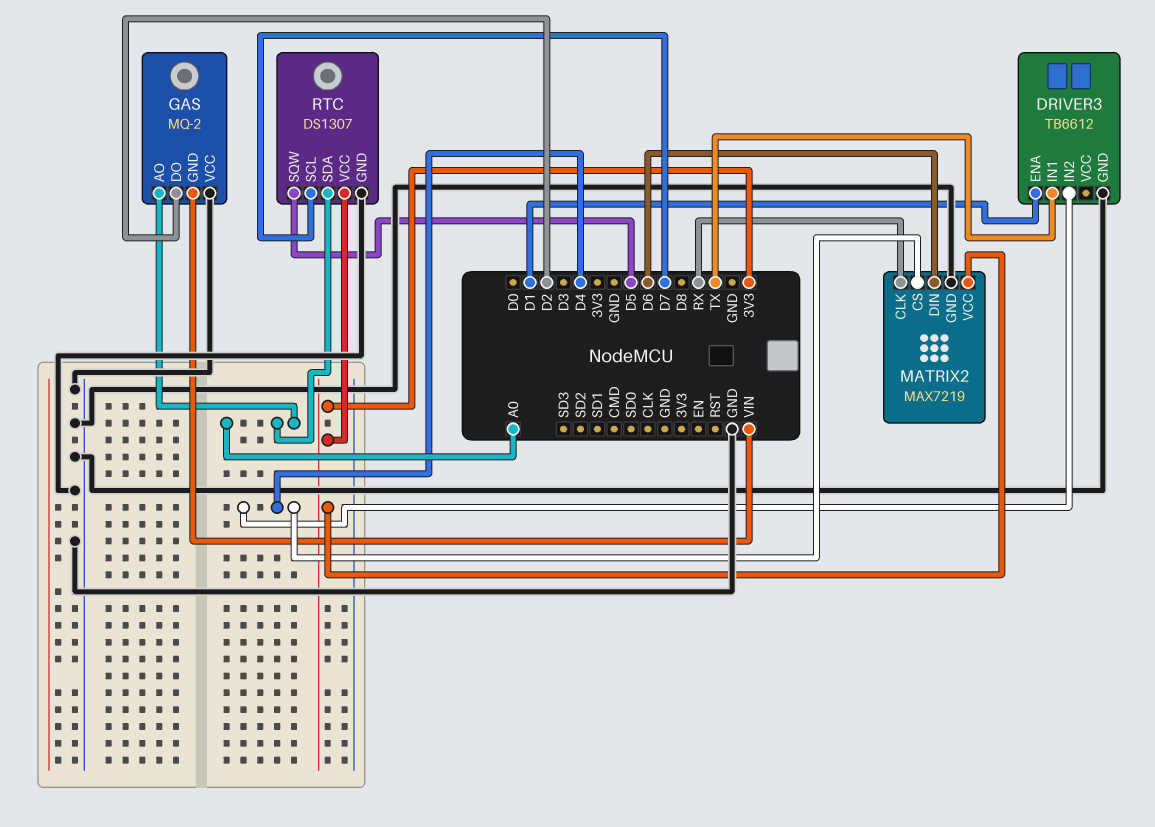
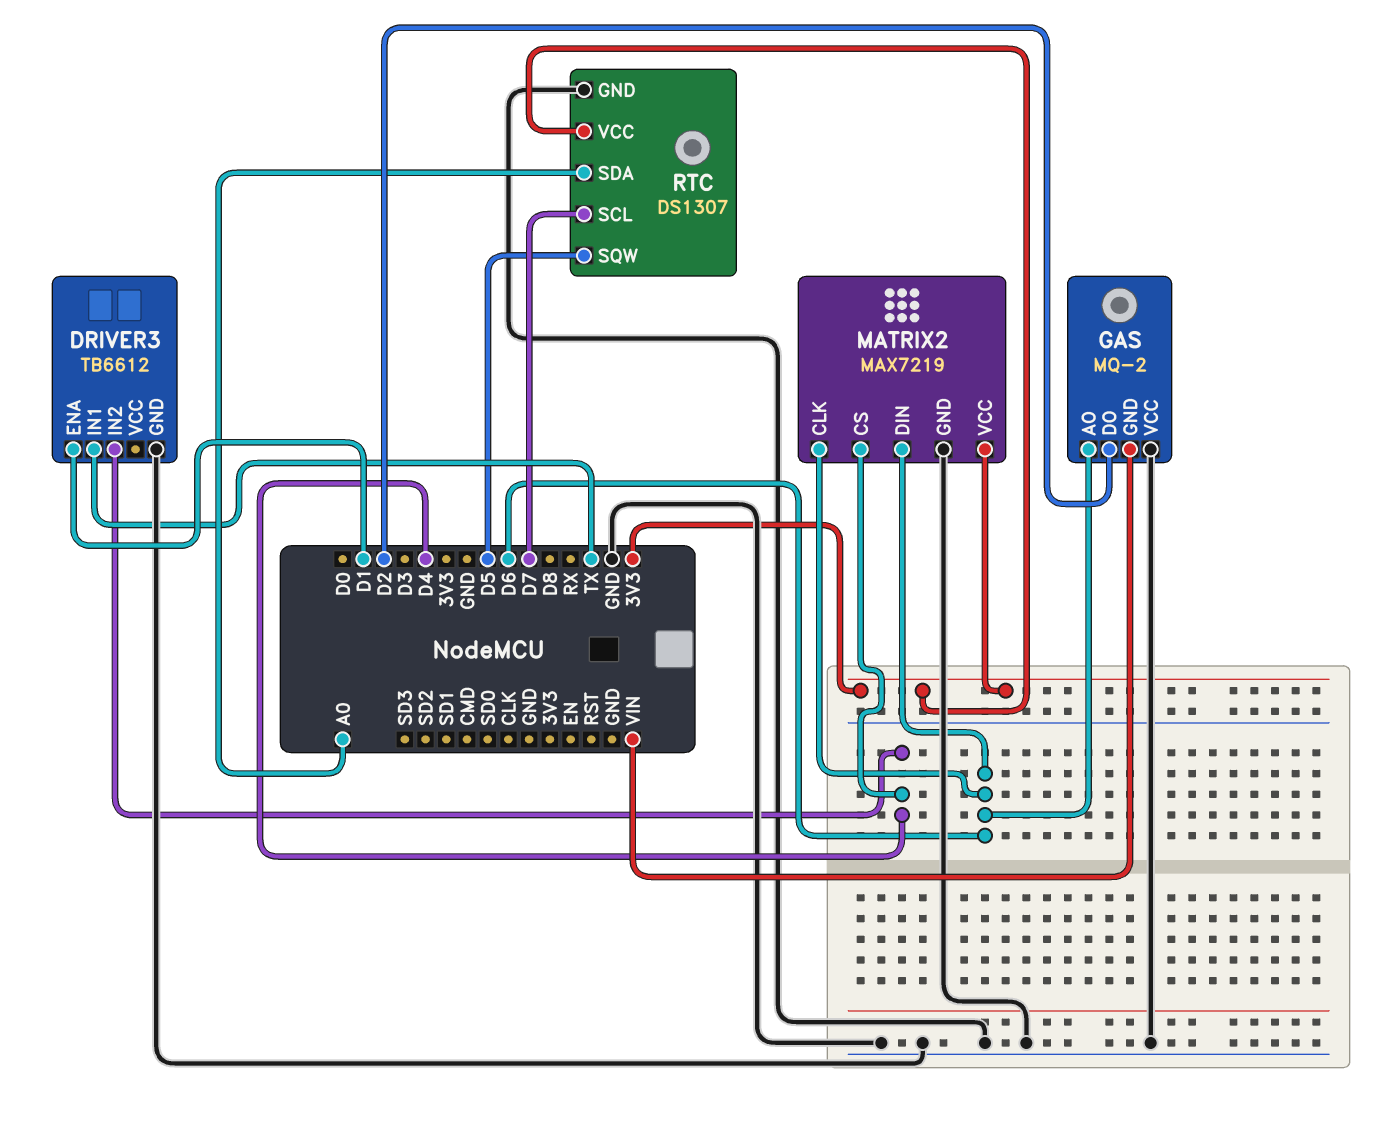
GAS pin AO: A0 -> D6
MATRIX2 pin CLK: RX -> D6

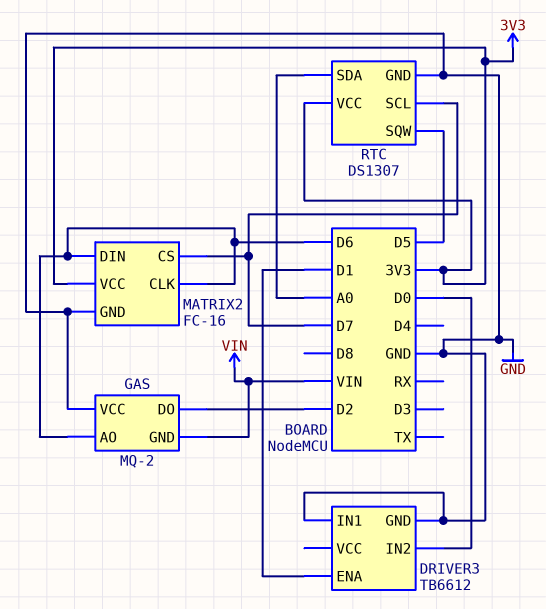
DRIVER3 pin IN1: TX -> GND
DRIVER3 pin IN2: D4 -> D0
MATRIX2: MAX7219 -> FC-16
MATRIX2 pin CS: D4 -> D7

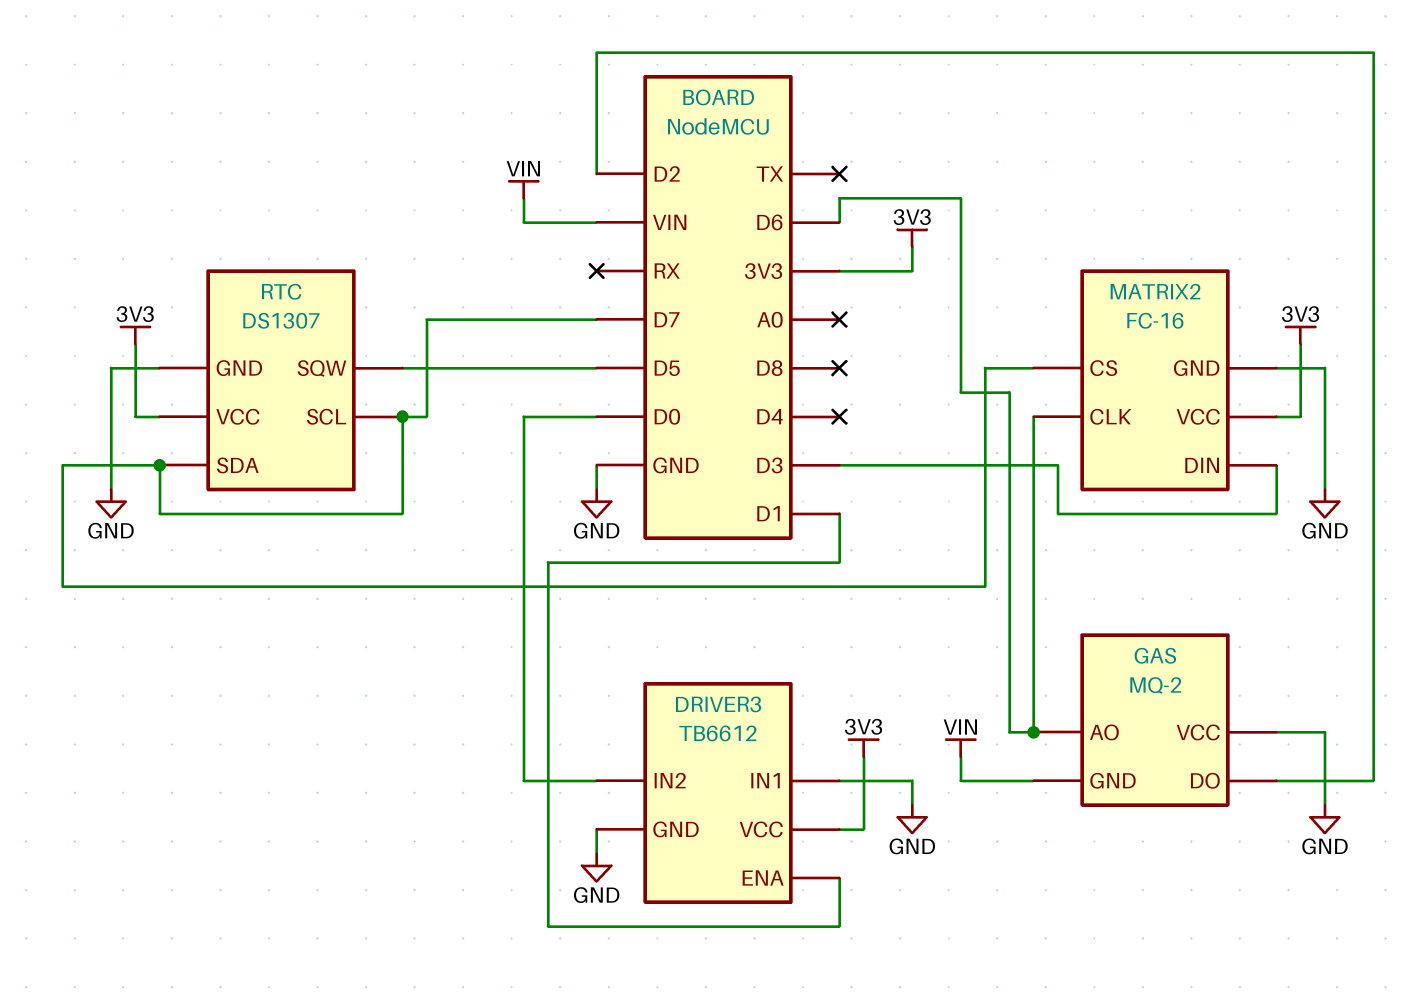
DRIVER3 pin VCC: none -> 3V3
MATRIX2 pin DIN: D6 -> D3
RTC pin SDA: A0 -> D7

